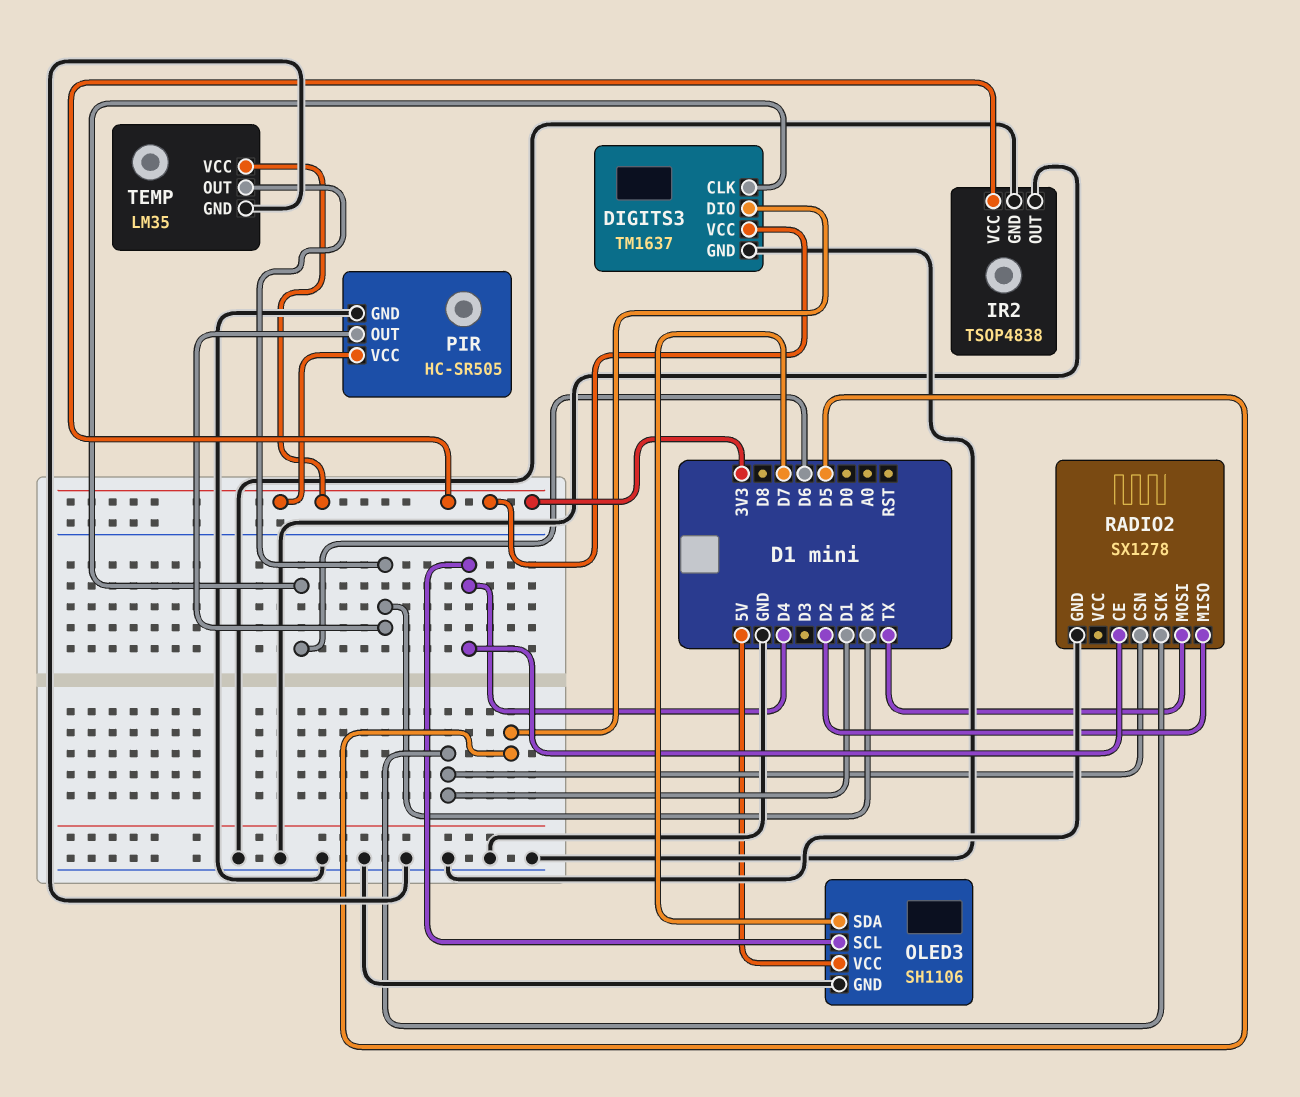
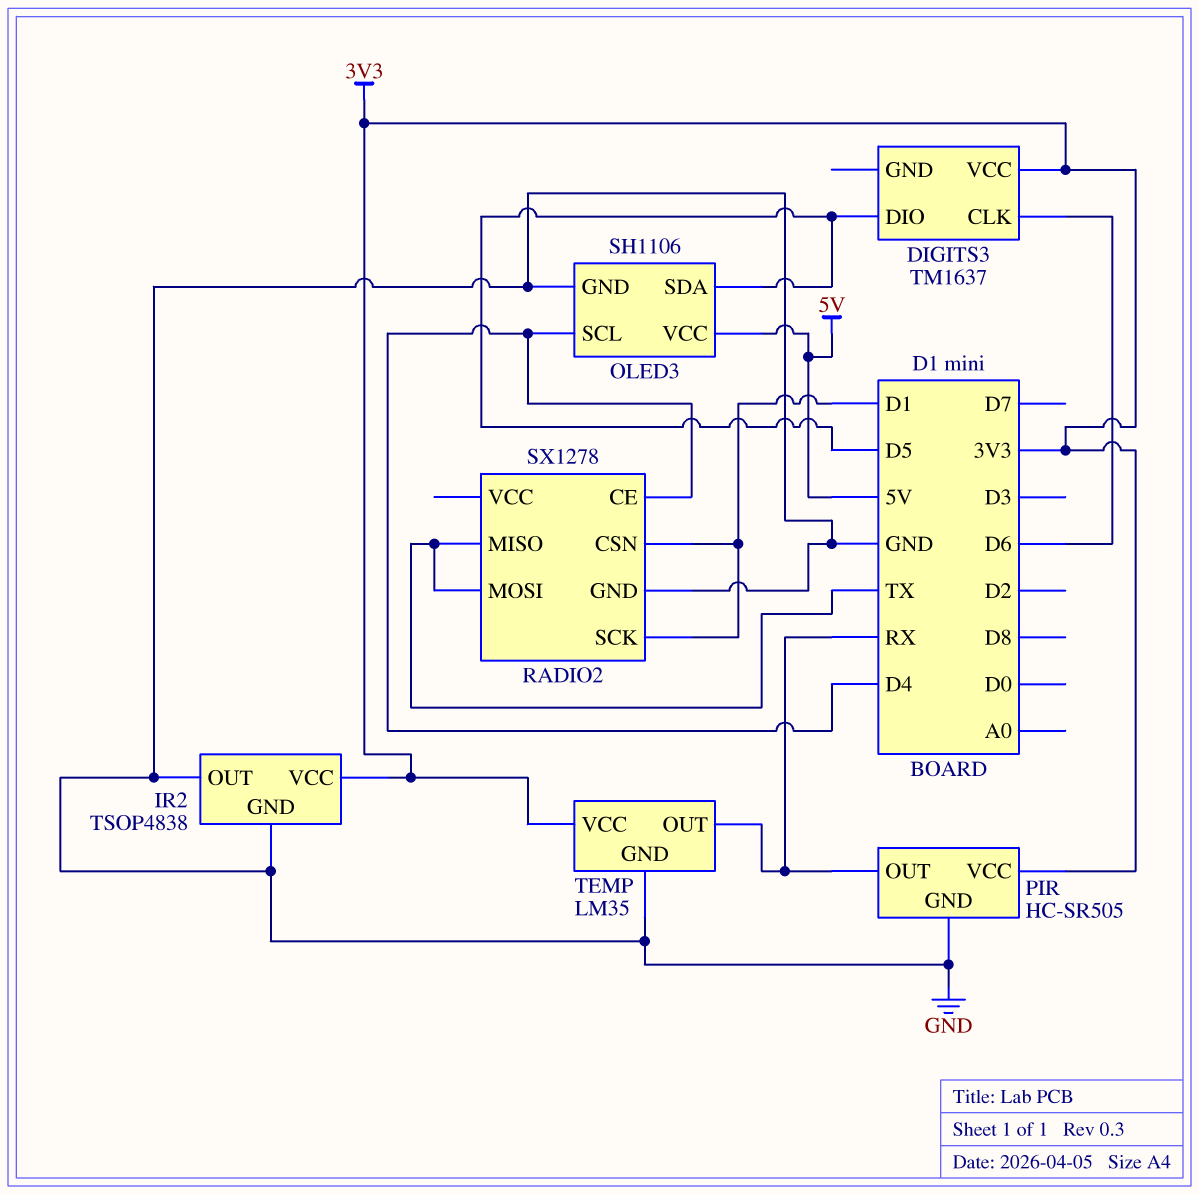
DIGITS3 pin GND: GND -> none
OLED3 pin SDA: D7 -> D5
RADIO2 pin MISO: D2 -> TX

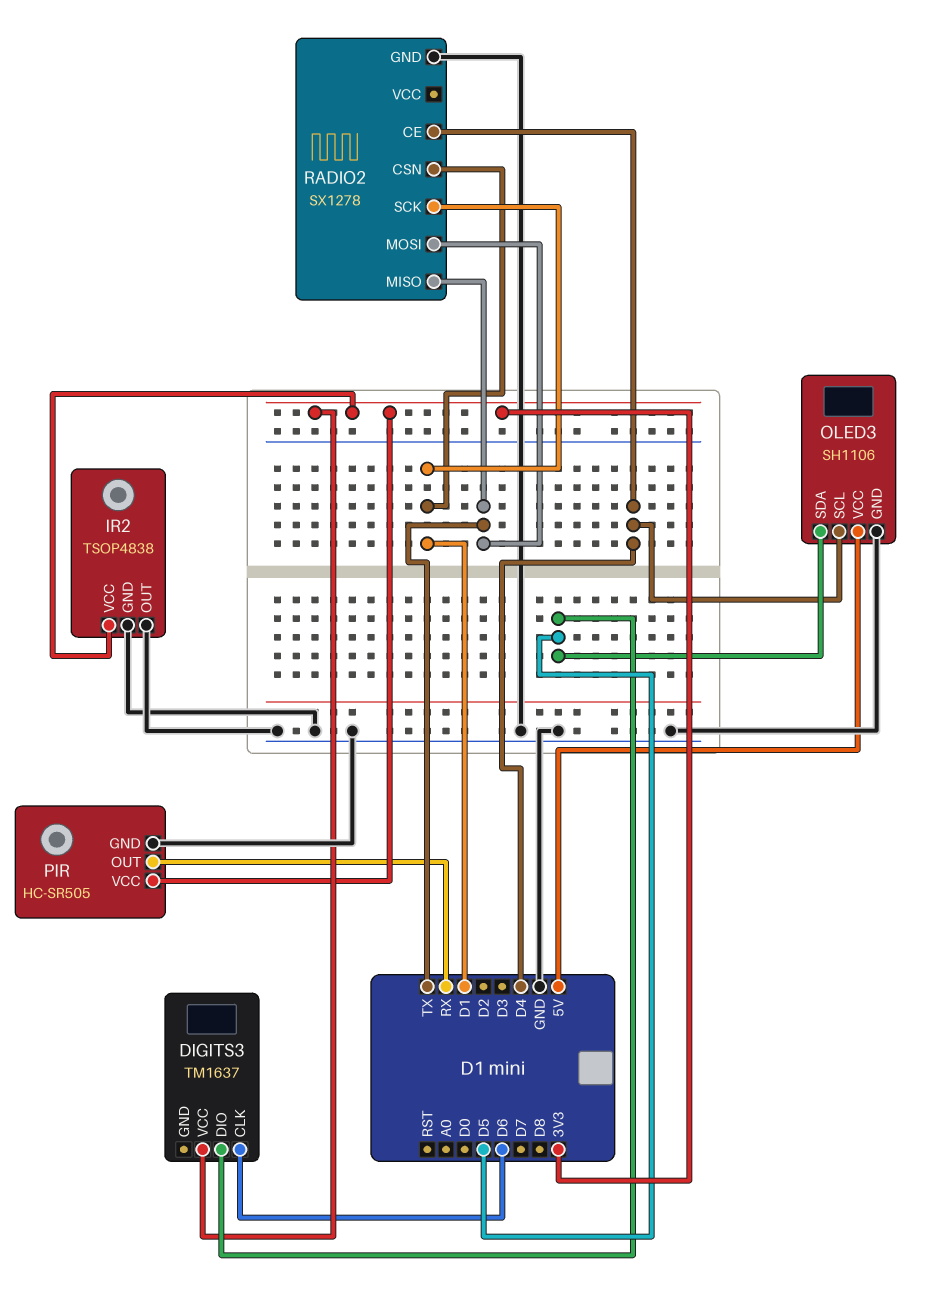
TEMP: LM35 -> none
TEMP pin GND: GND -> none
TEMP pin OUT: RX -> none
TEMP pin VCC: 3V3 -> none

